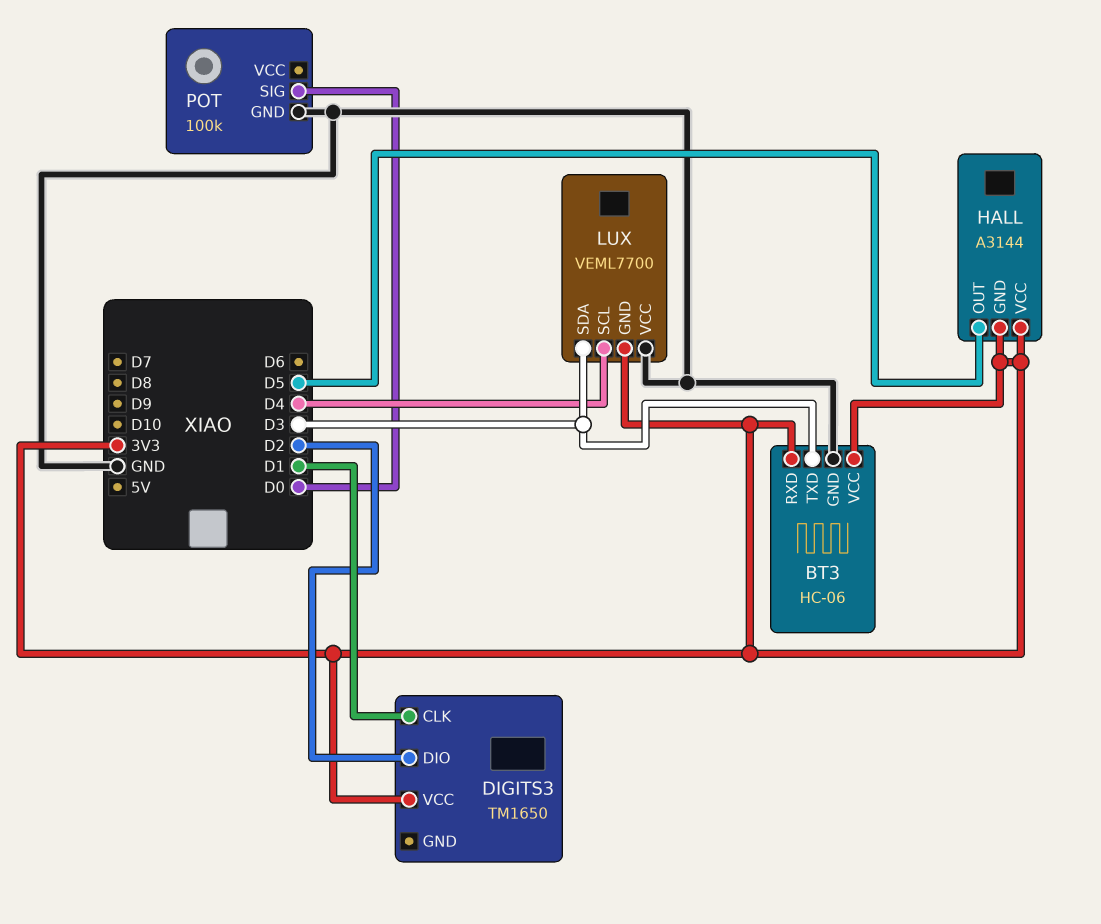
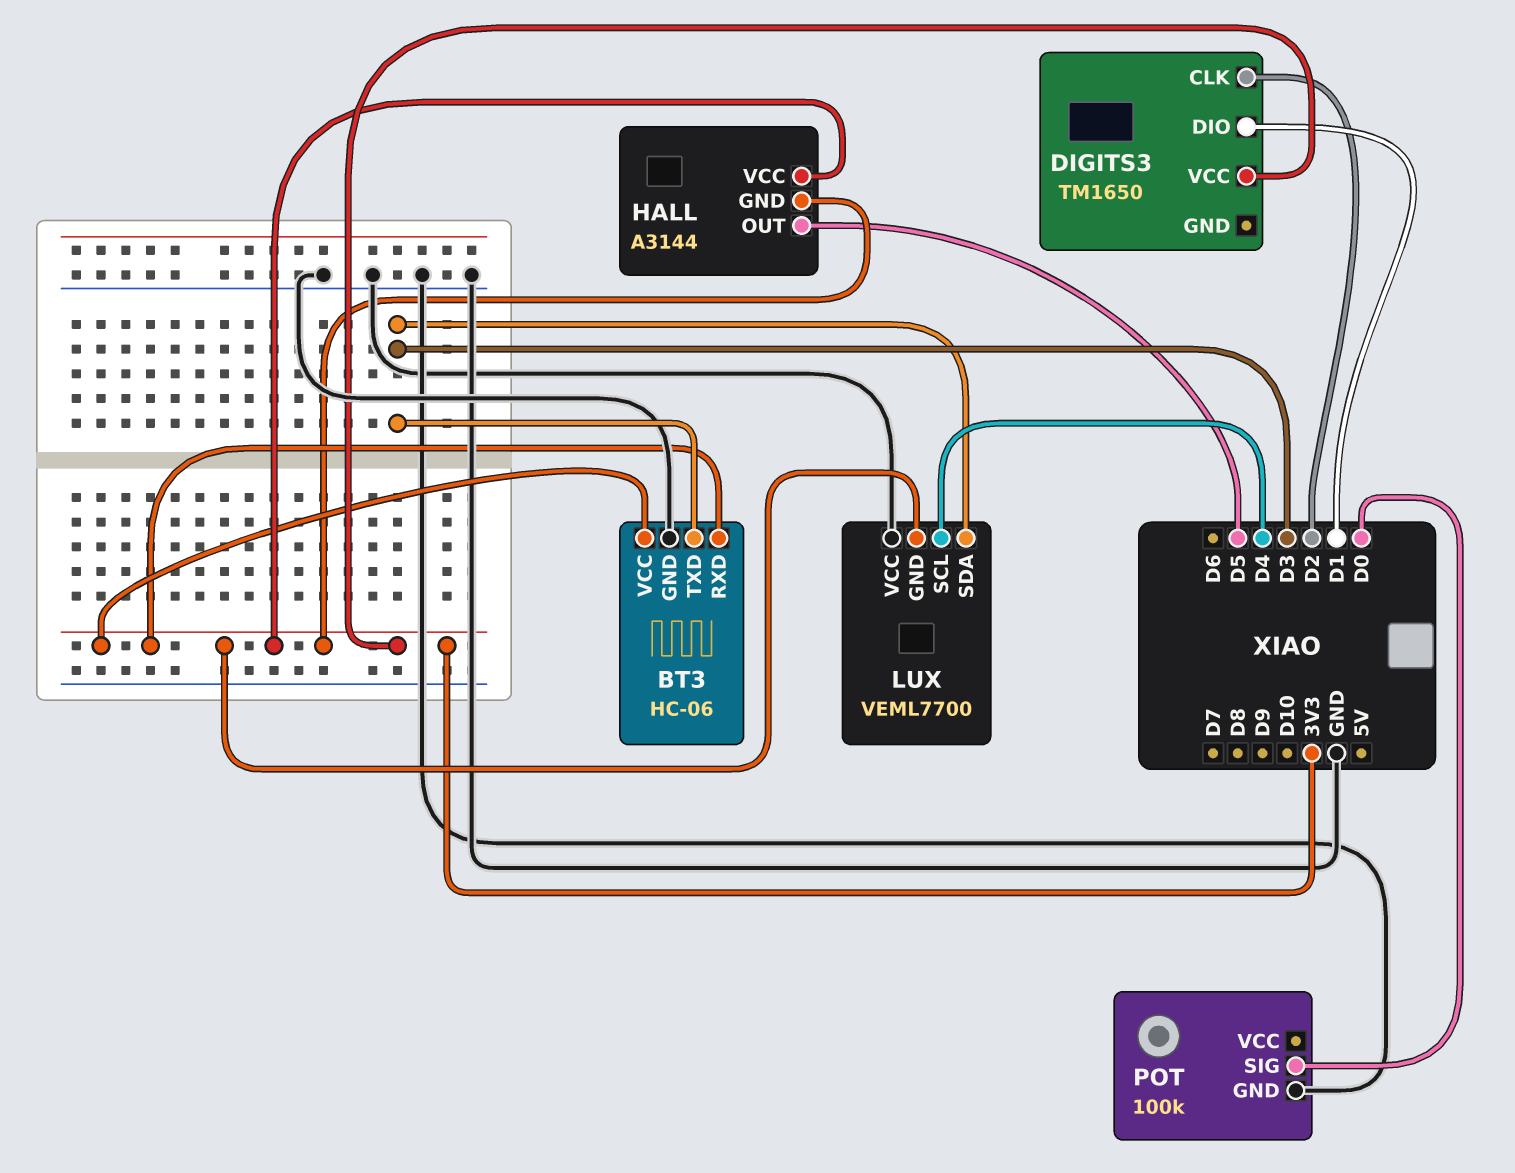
DIGITS3 pin CLK: D1 -> D2
DIGITS3 pin DIO: D2 -> D1

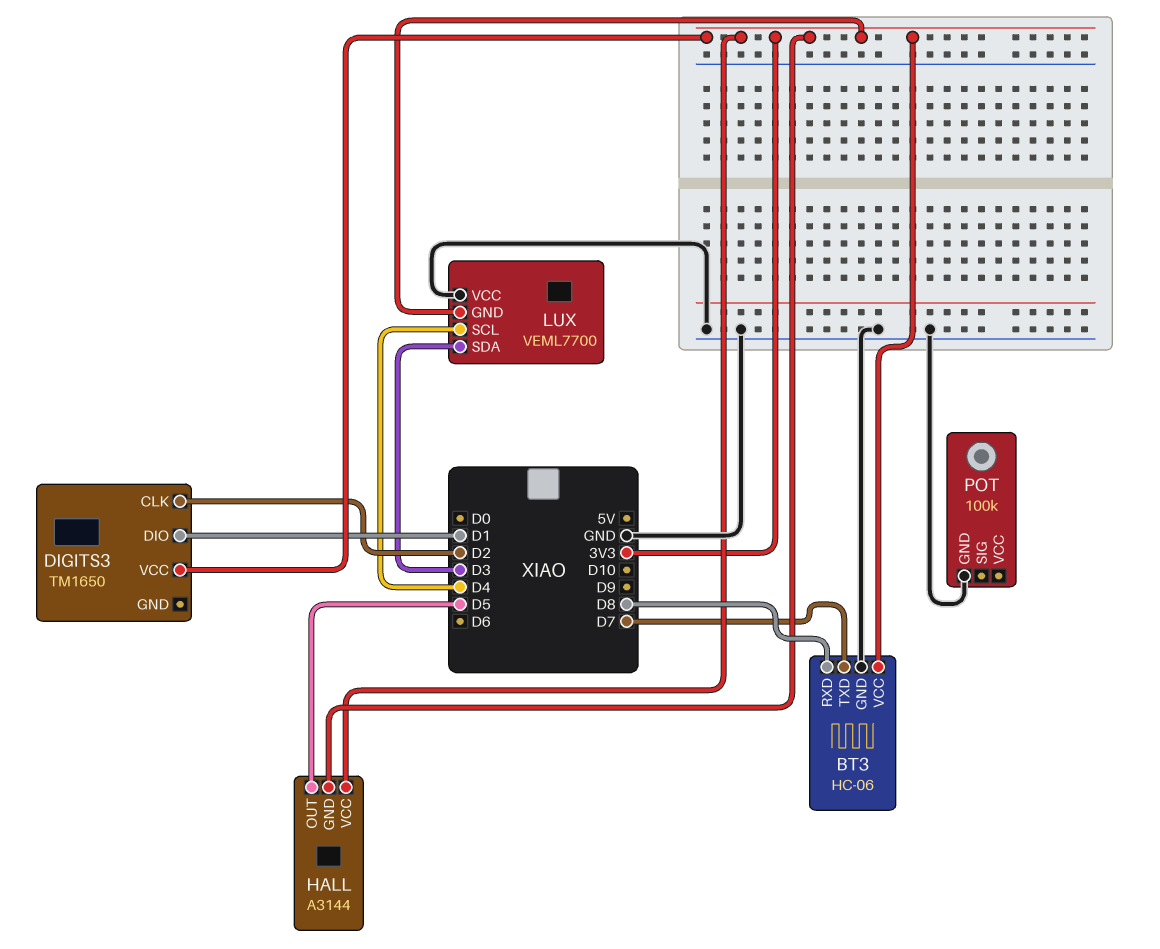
BT3 pin RXD: 3V3 -> D8
BT3 pin TXD: D3 -> D7
POT pin SIG: D0 -> none

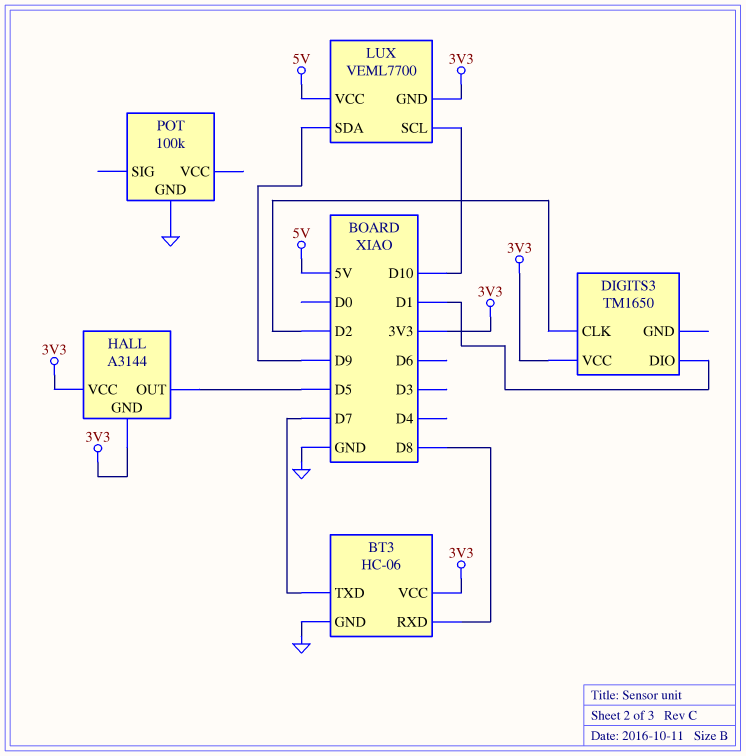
LUX pin SCL: D4 -> D10
LUX pin SDA: D3 -> D9
LUX pin VCC: GND -> 5V

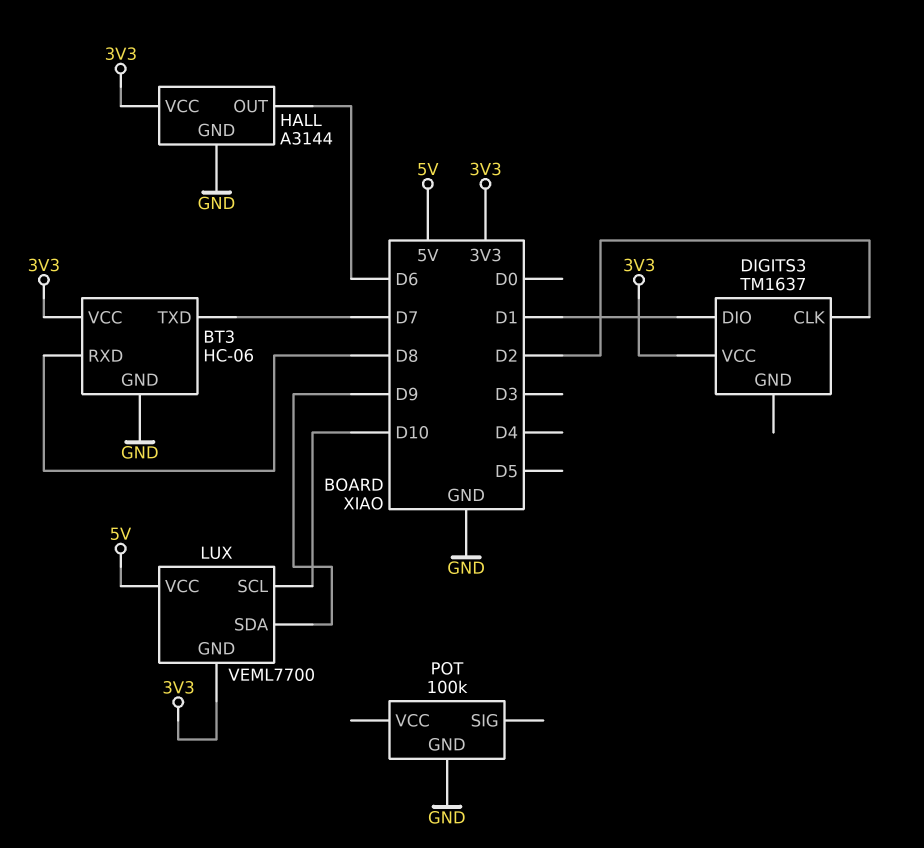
DIGITS3: TM1650 -> TM1637
HALL pin GND: 3V3 -> GND
HALL pin OUT: D5 -> D6

